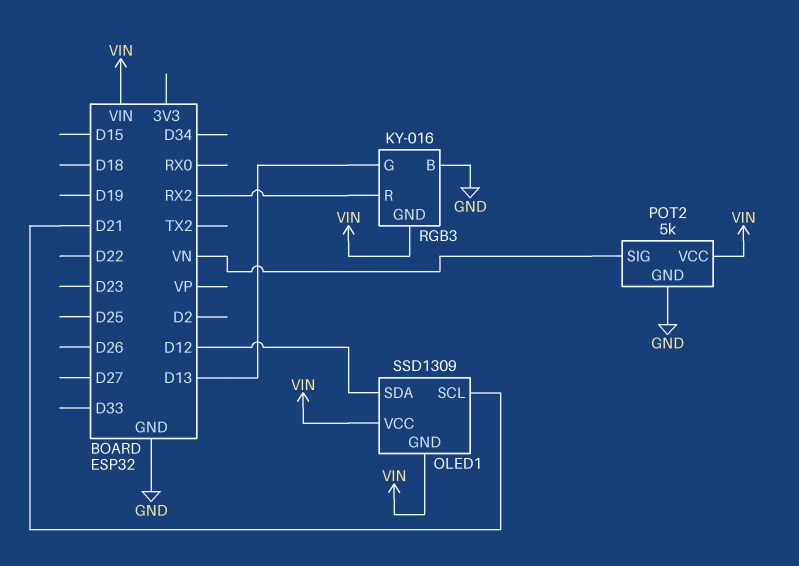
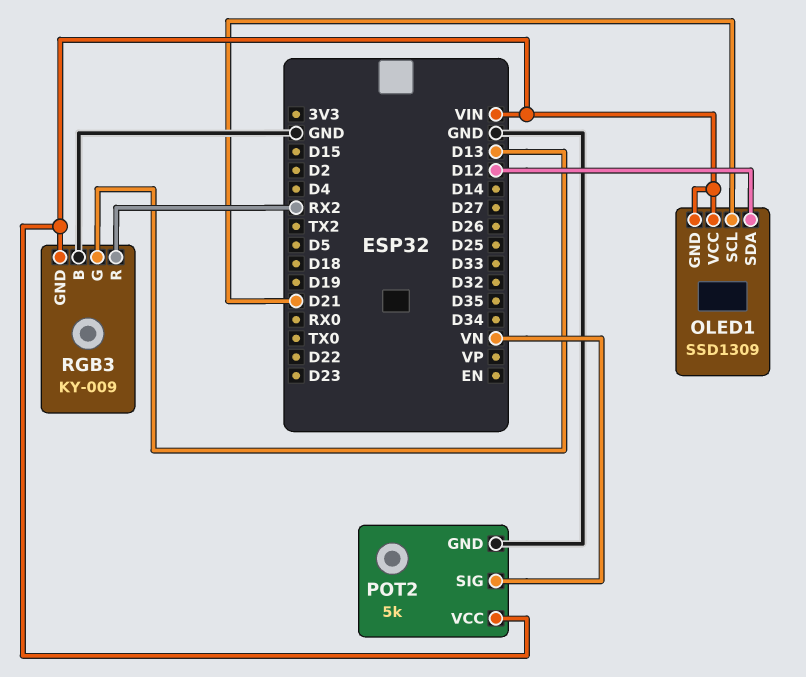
RGB3: KY-016 -> KY-009

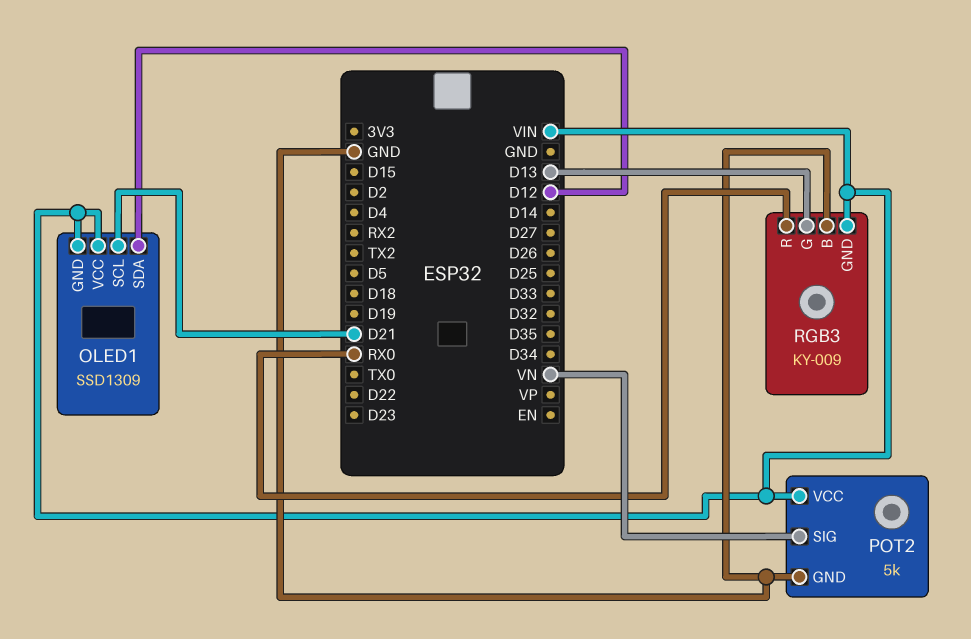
RGB3 pin R: RX2 -> RX0

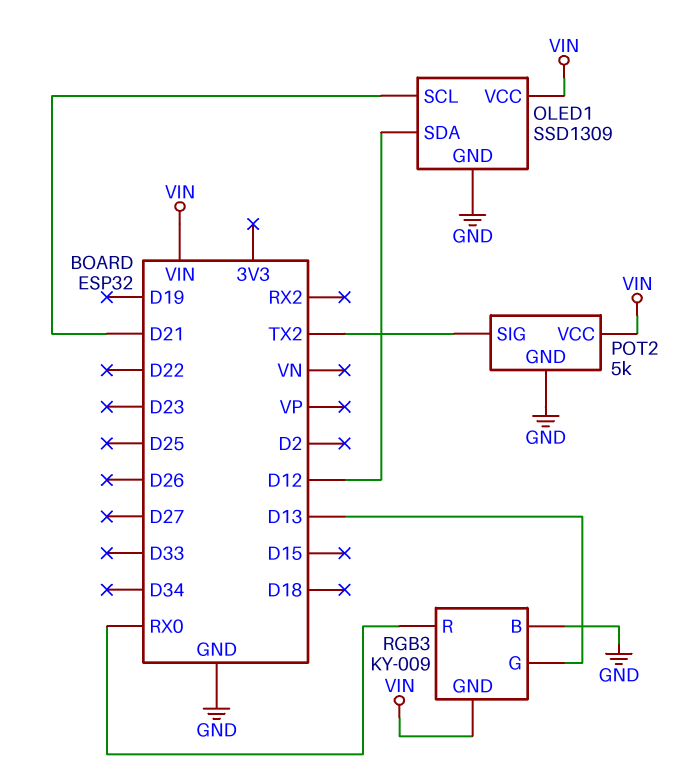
OLED1 pin GND: VIN -> GND
POT2 pin SIG: VN -> TX2

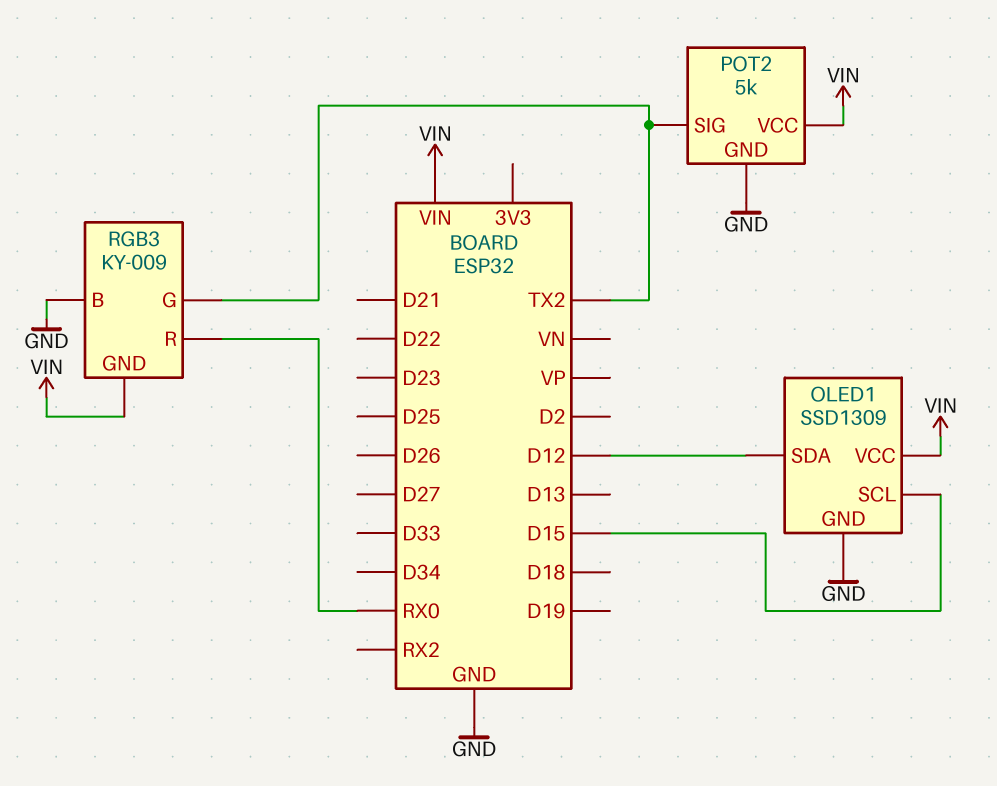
OLED1 pin SCL: D21 -> D15
RGB3 pin G: D13 -> TX2

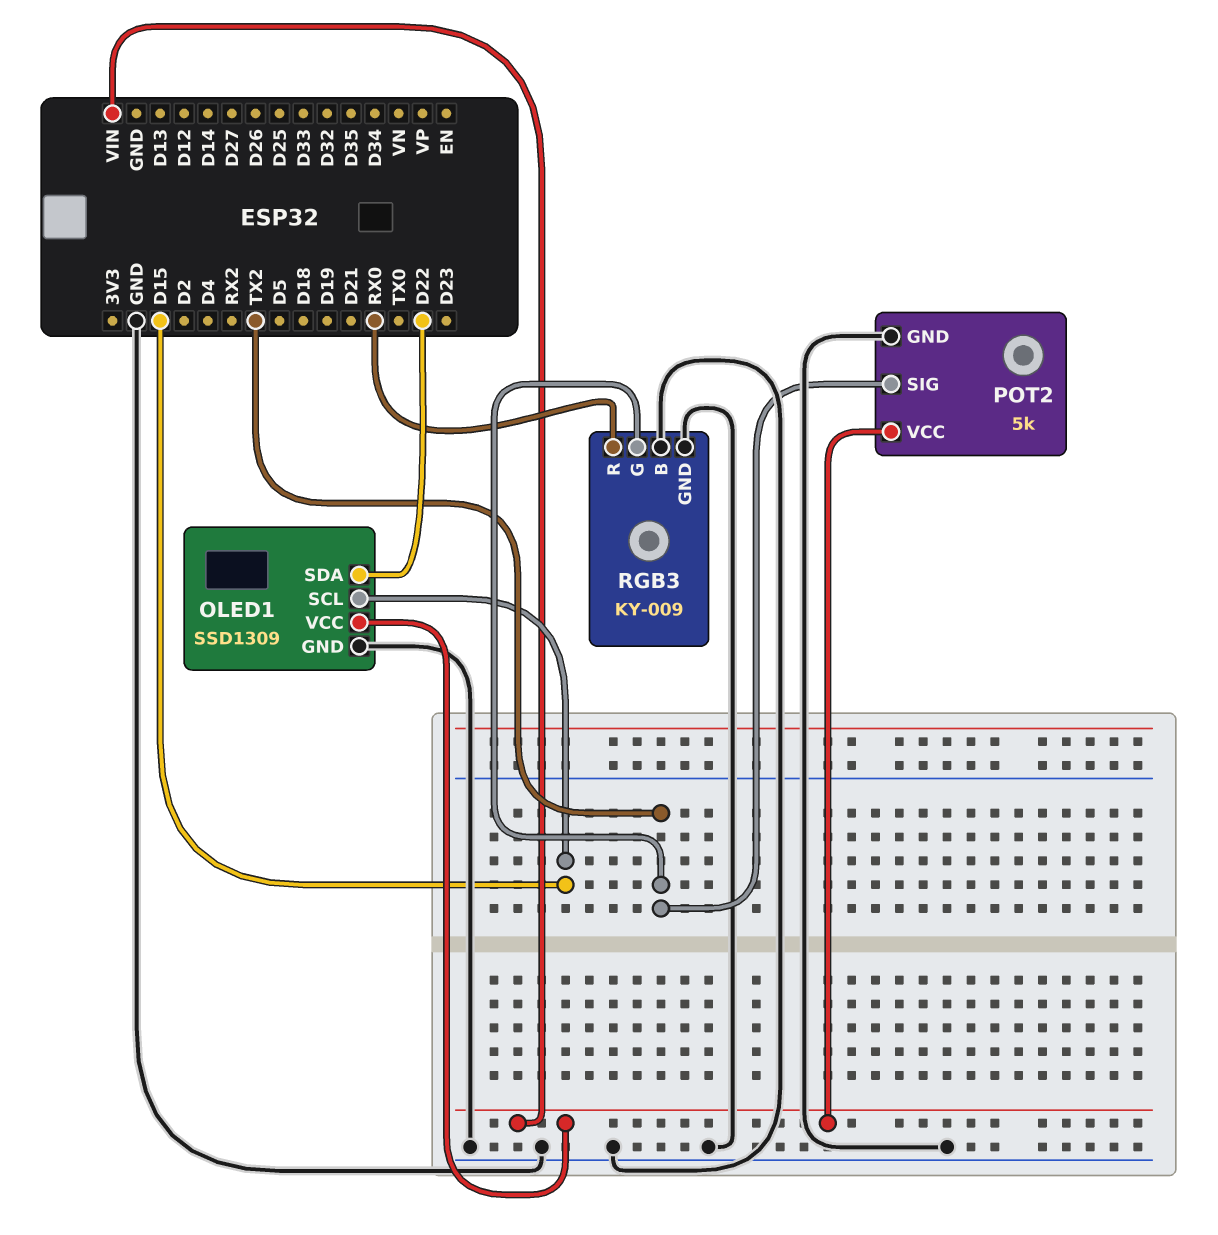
OLED1 pin SDA: D12 -> D22
RGB3 pin GND: VIN -> GND

